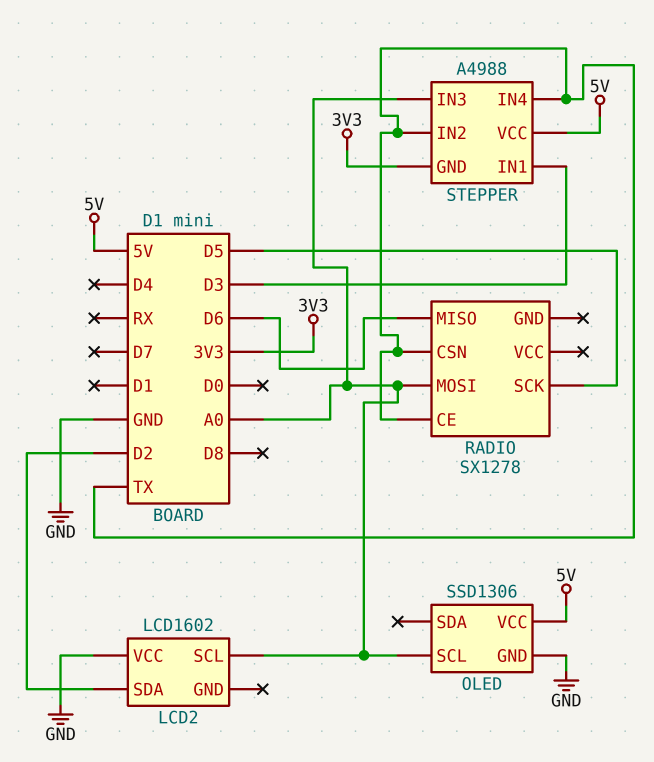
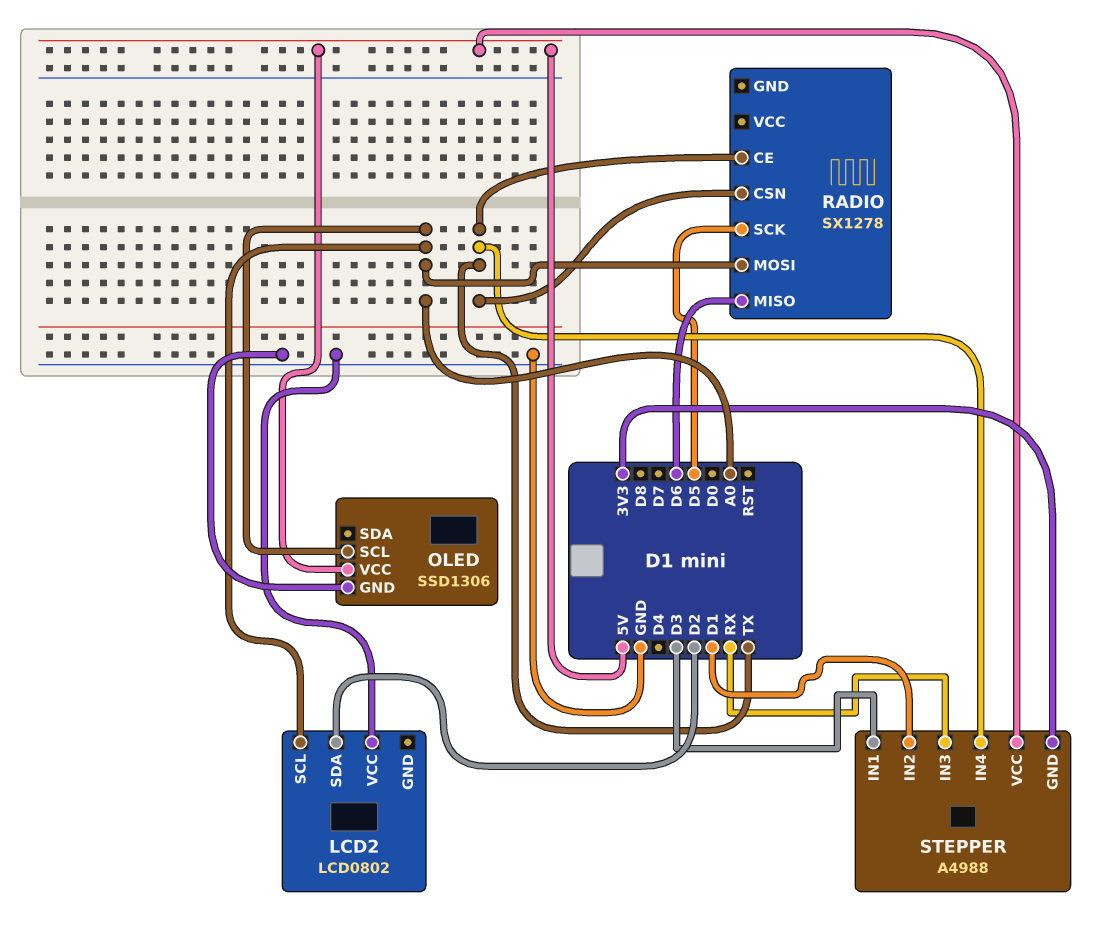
LCD2: LCD1602 -> LCD0802
STEPPER pin IN2: TX -> D1
STEPPER pin IN3: A0 -> RX

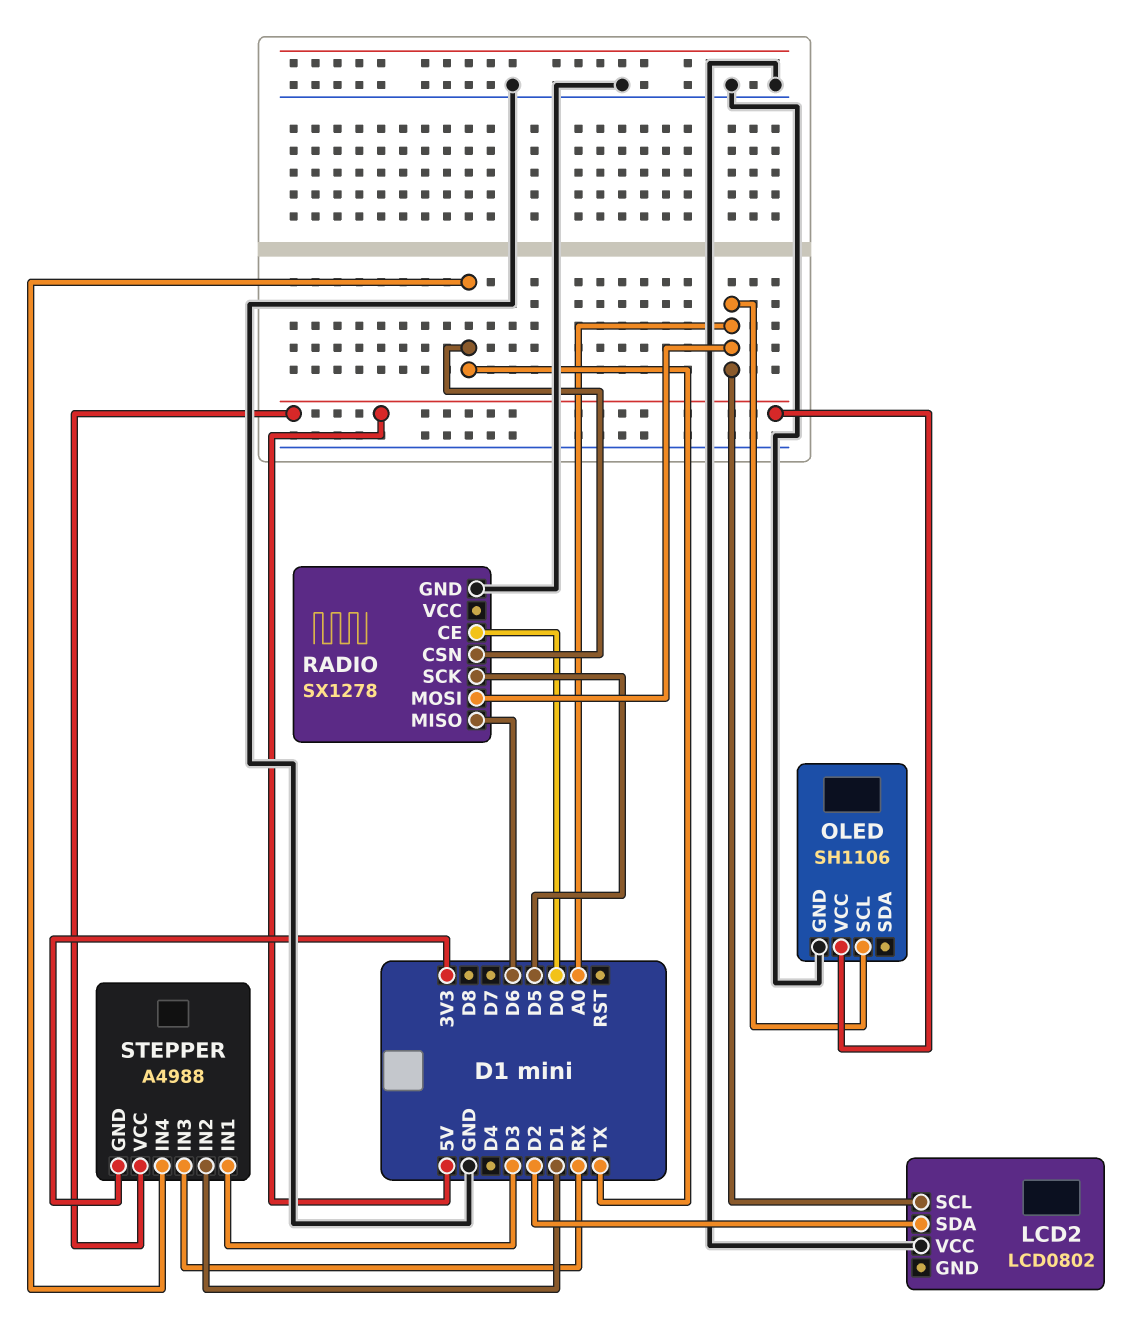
OLED: SSD1306 -> SH1106
RADIO pin CE: TX -> D0
RADIO pin GND: none -> GND

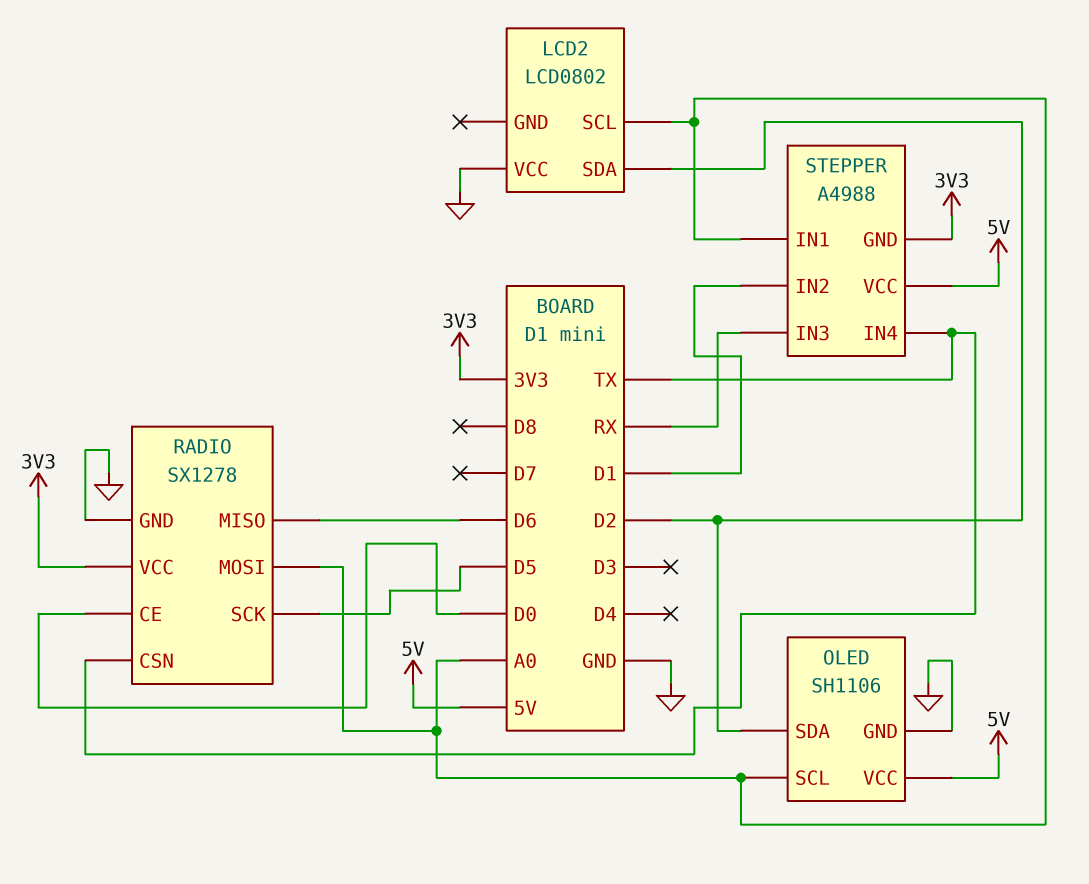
OLED pin SDA: none -> D2
RADIO pin VCC: none -> 3V3
STEPPER pin IN1: D3 -> A0

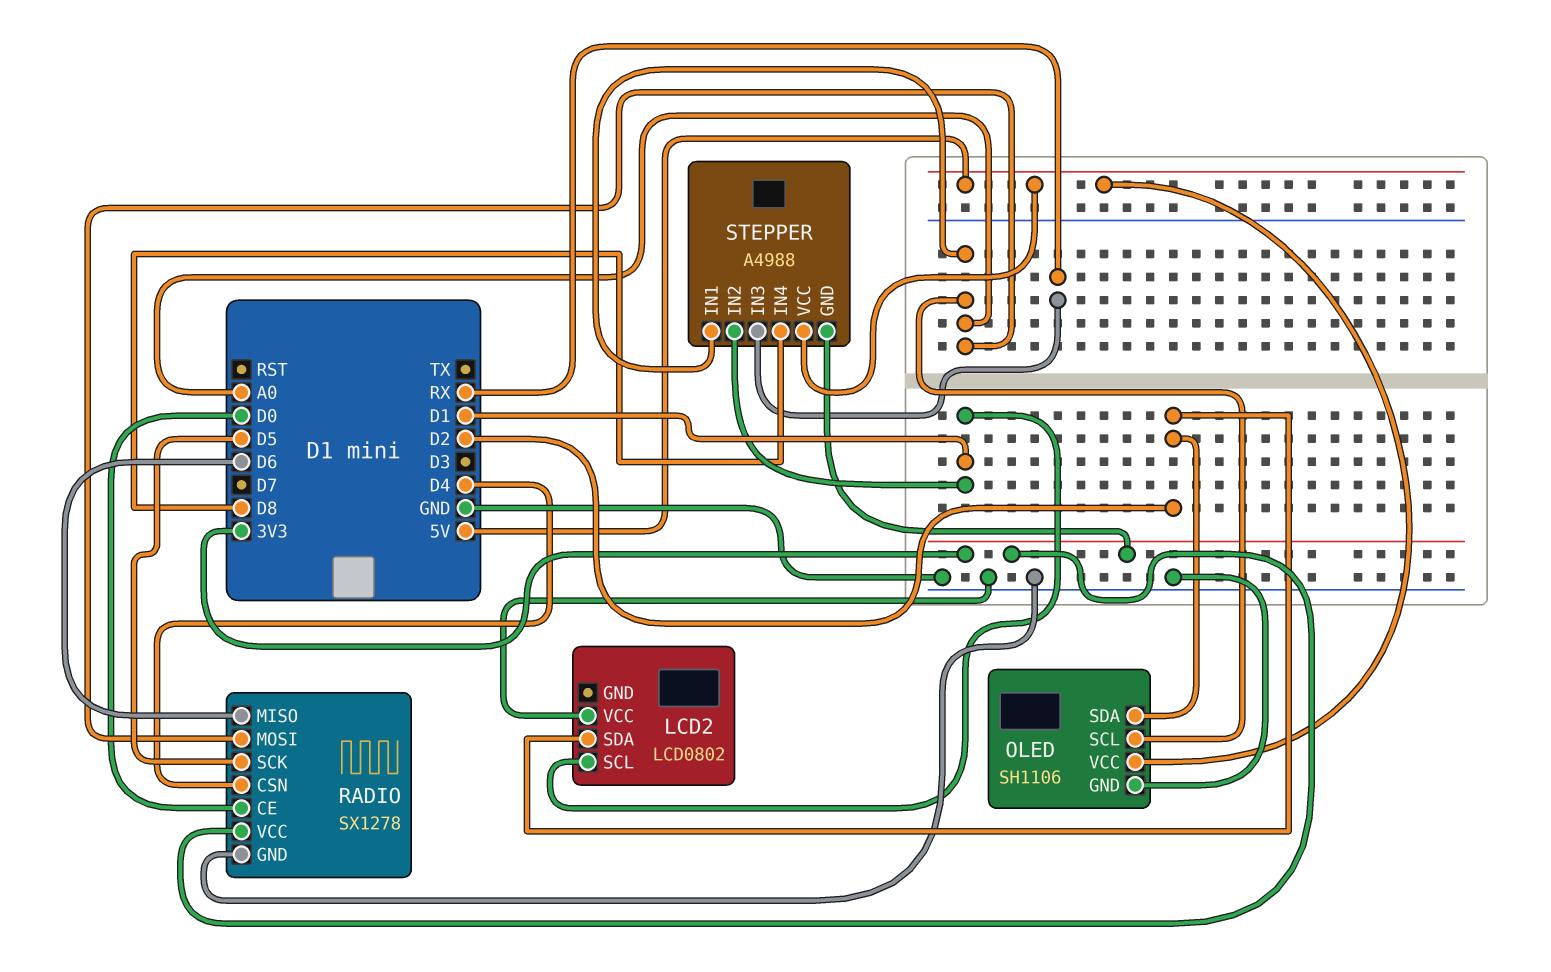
LCD2 pin SCL: A0 -> D1
RADIO pin CSN: TX -> D4
STEPPER pin IN4: TX -> D8

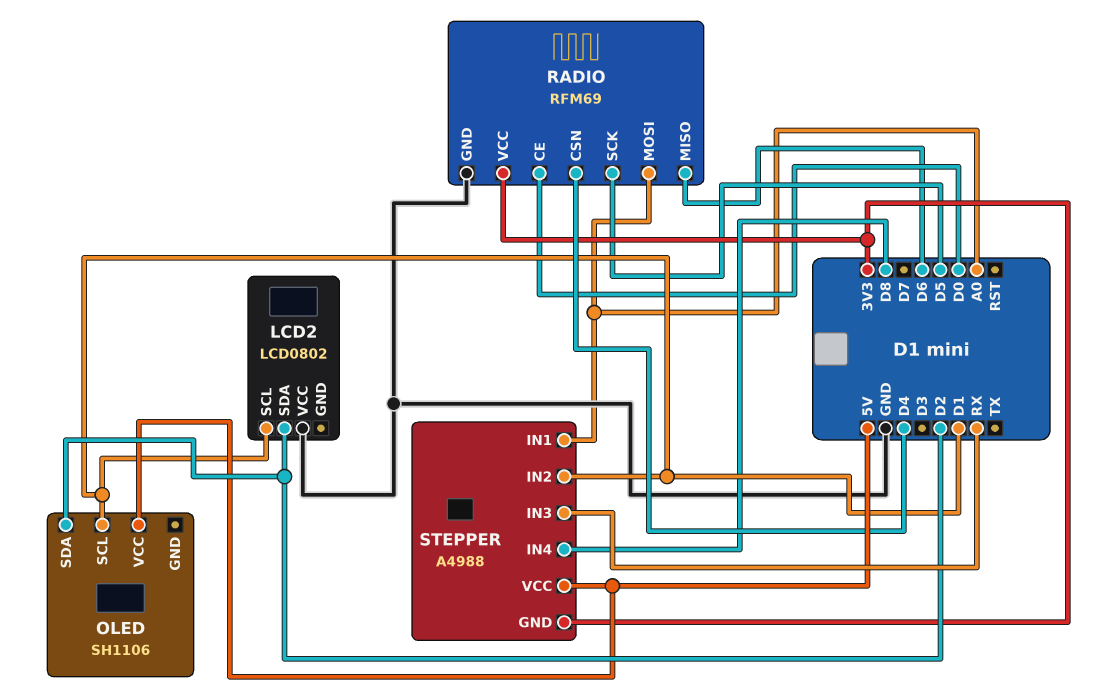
OLED pin GND: GND -> none
OLED pin SCL: A0 -> D1
RADIO: SX1278 -> RFM69

